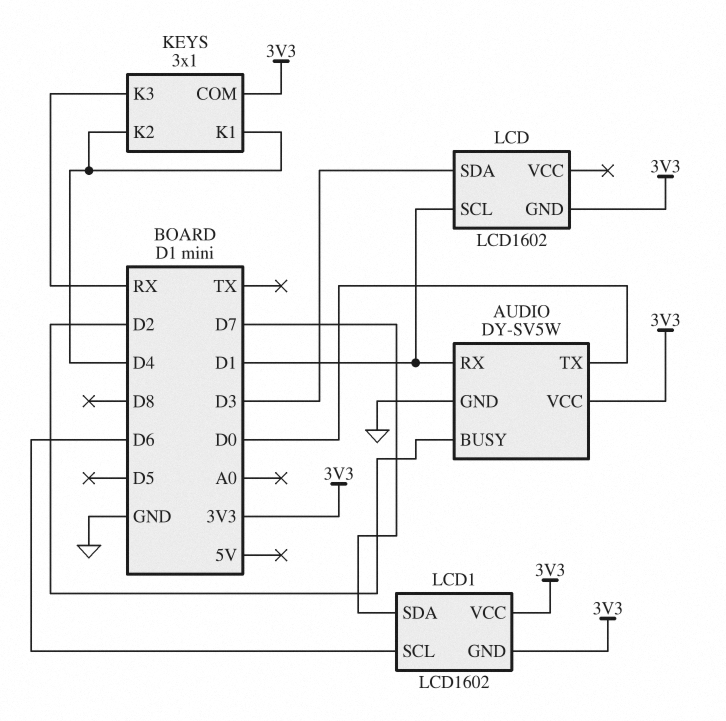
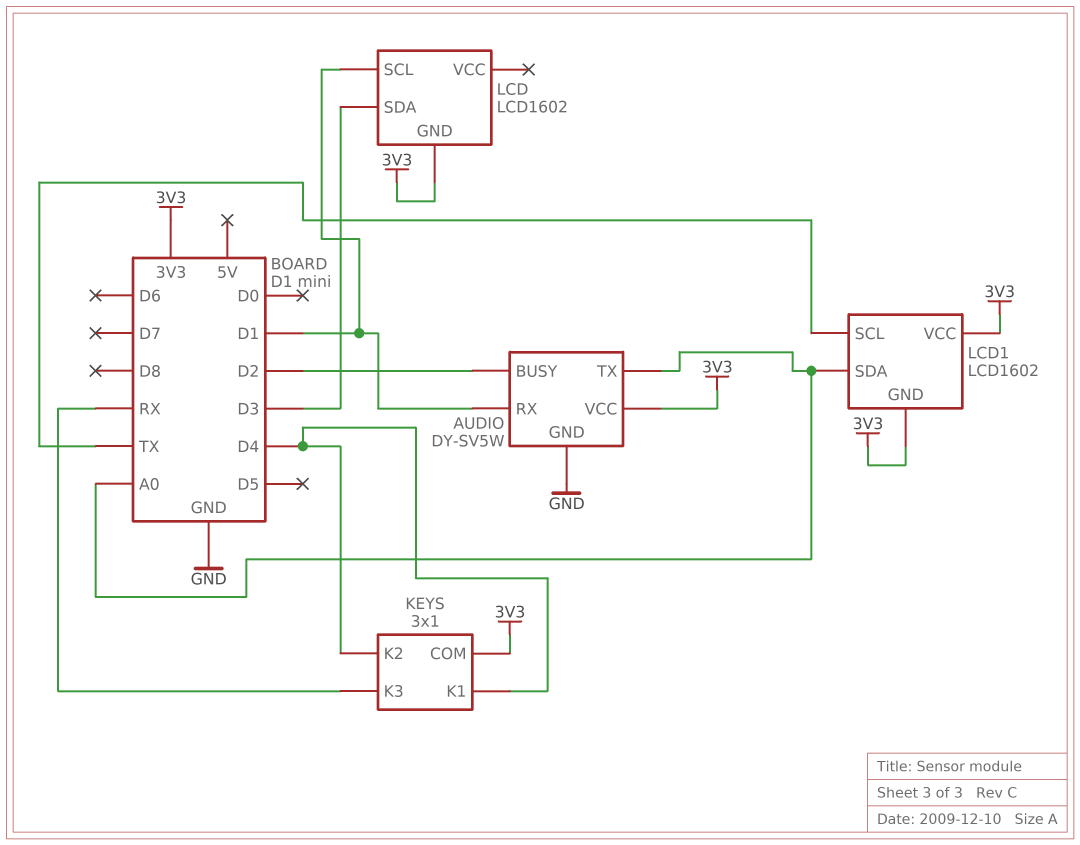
AUDIO pin TX: D0 -> A0
LCD1 pin SCL: D6 -> TX
LCD1 pin SDA: D7 -> A0

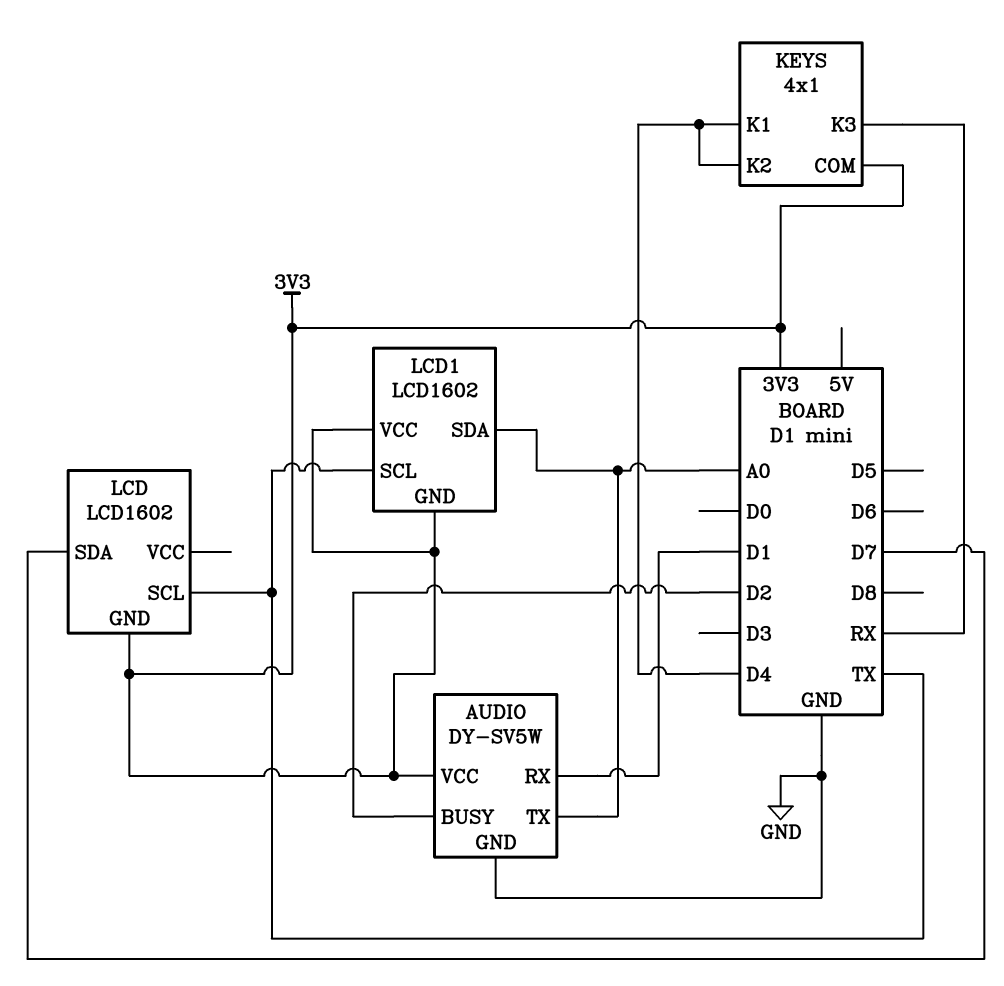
KEYS: 3x1 -> 4x1
LCD pin SCL: D1 -> TX
LCD pin SDA: D3 -> D7

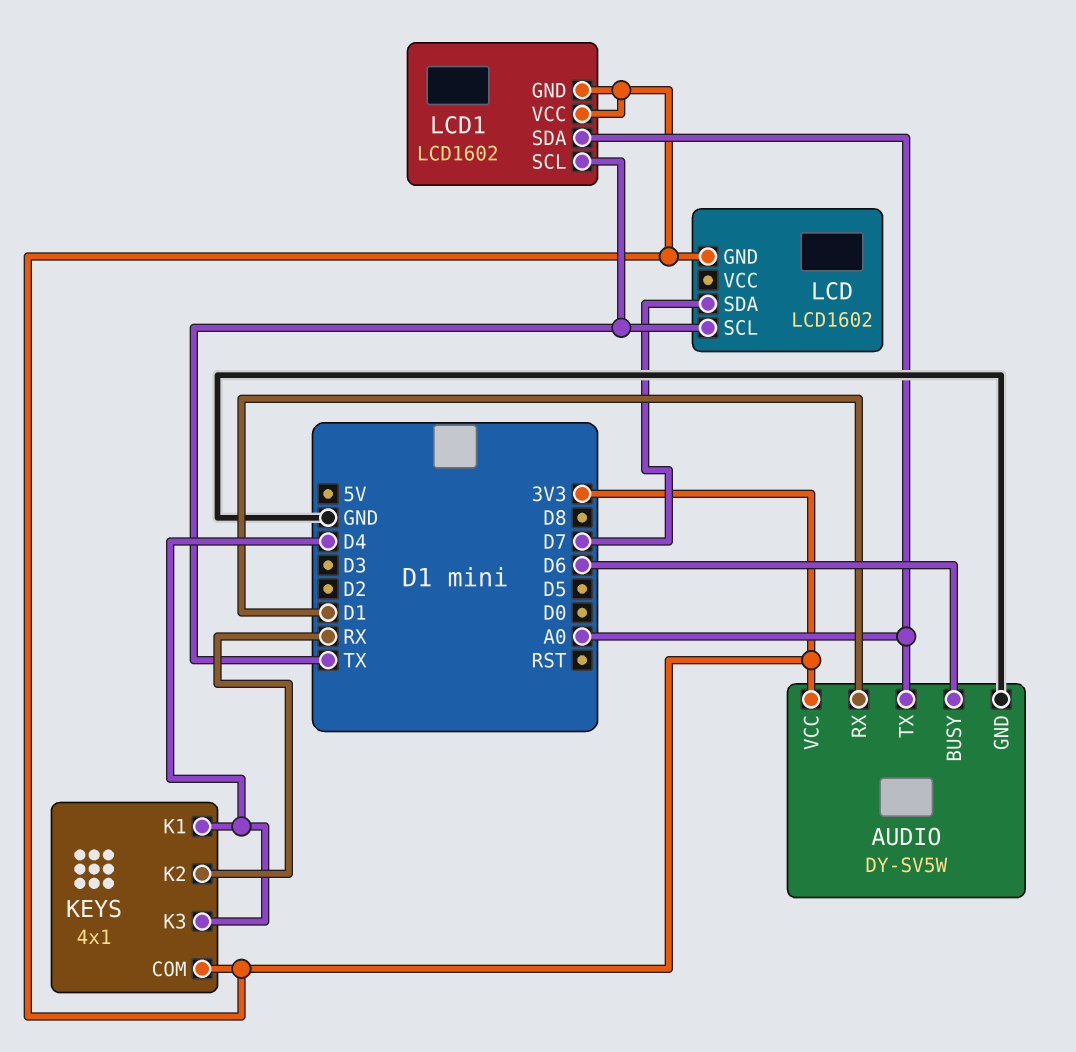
AUDIO pin BUSY: D2 -> D6
KEYS pin K2: D4 -> RX
KEYS pin K3: RX -> D4

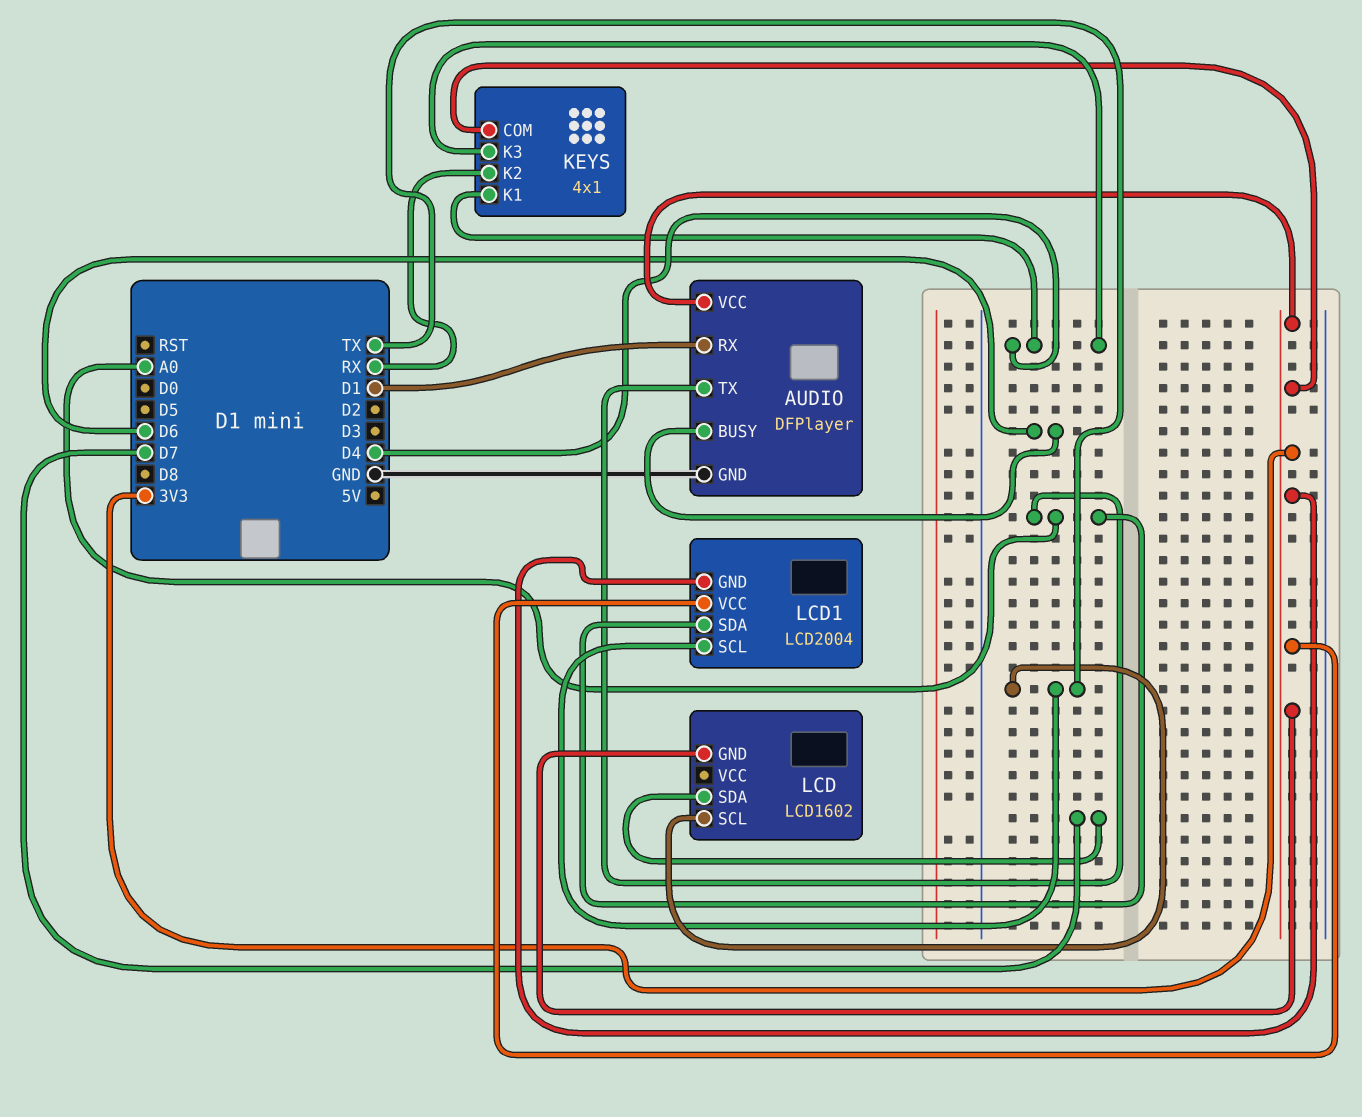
AUDIO: DY-SV5W -> DFPlayer
LCD1: LCD1602 -> LCD2004

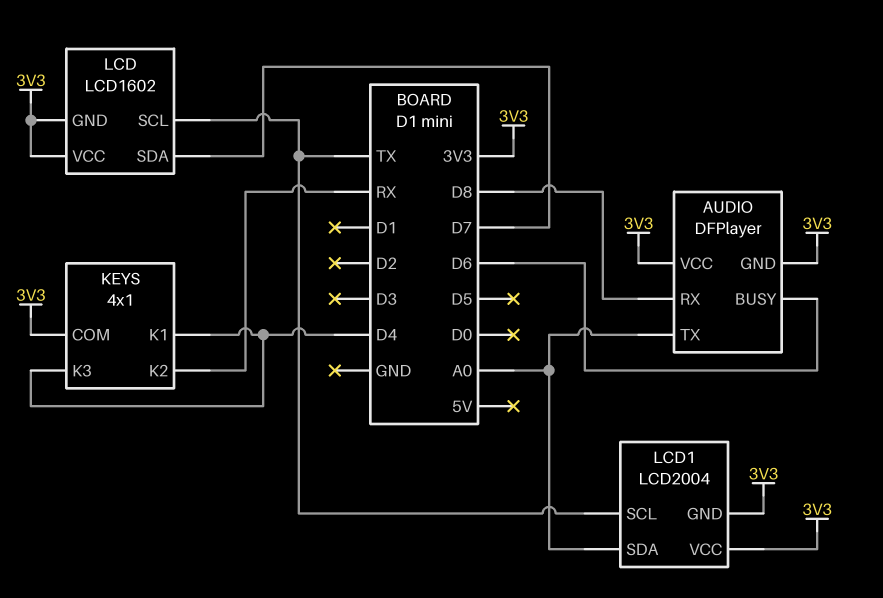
AUDIO pin GND: GND -> 3V3
AUDIO pin RX: D1 -> D8
LCD pin VCC: none -> 3V3

